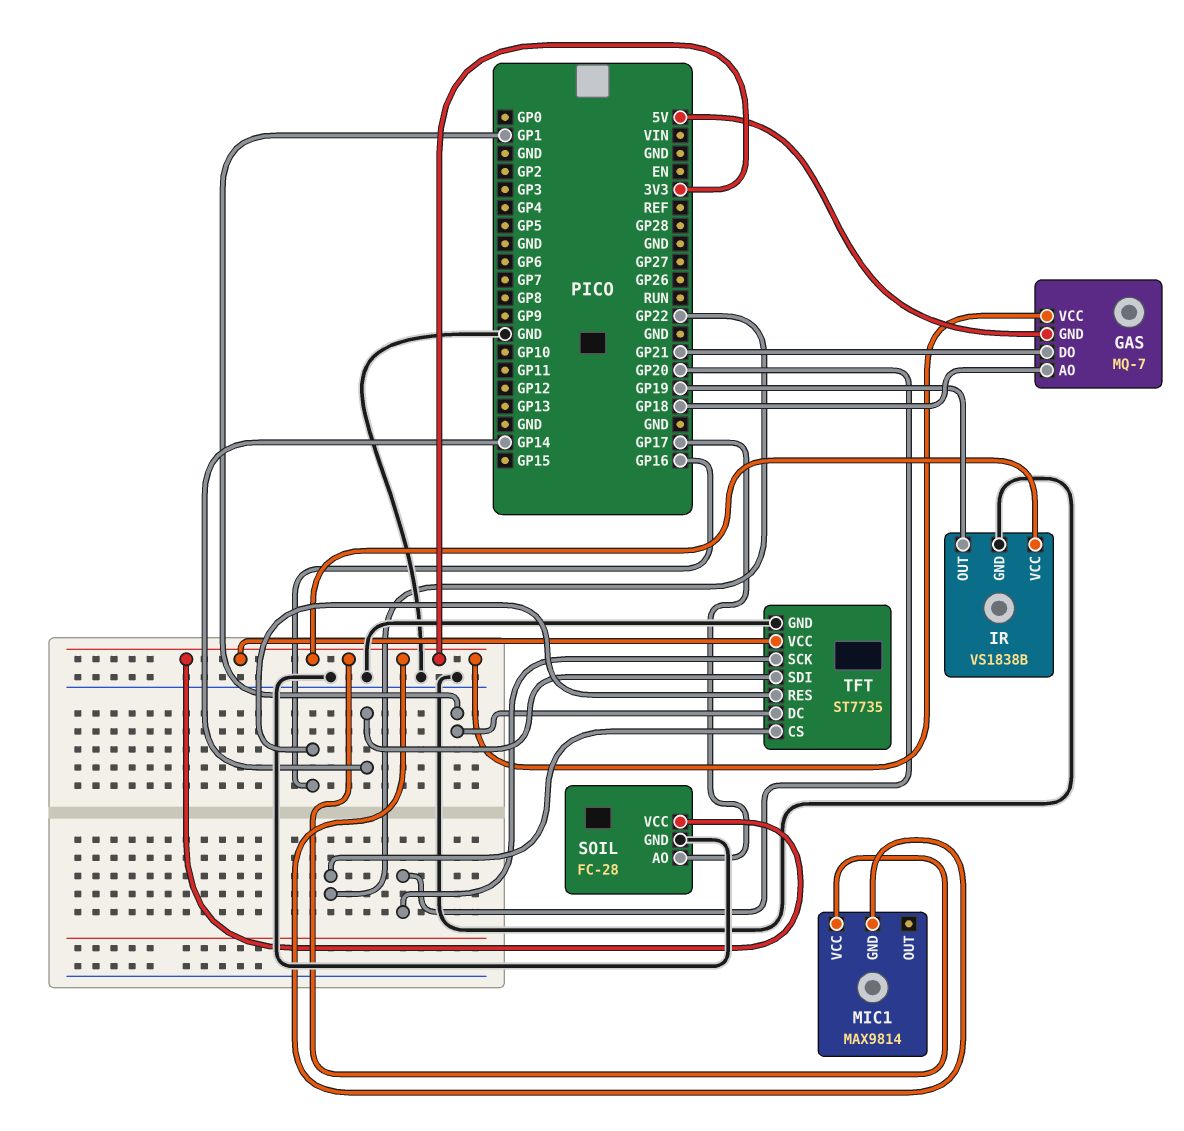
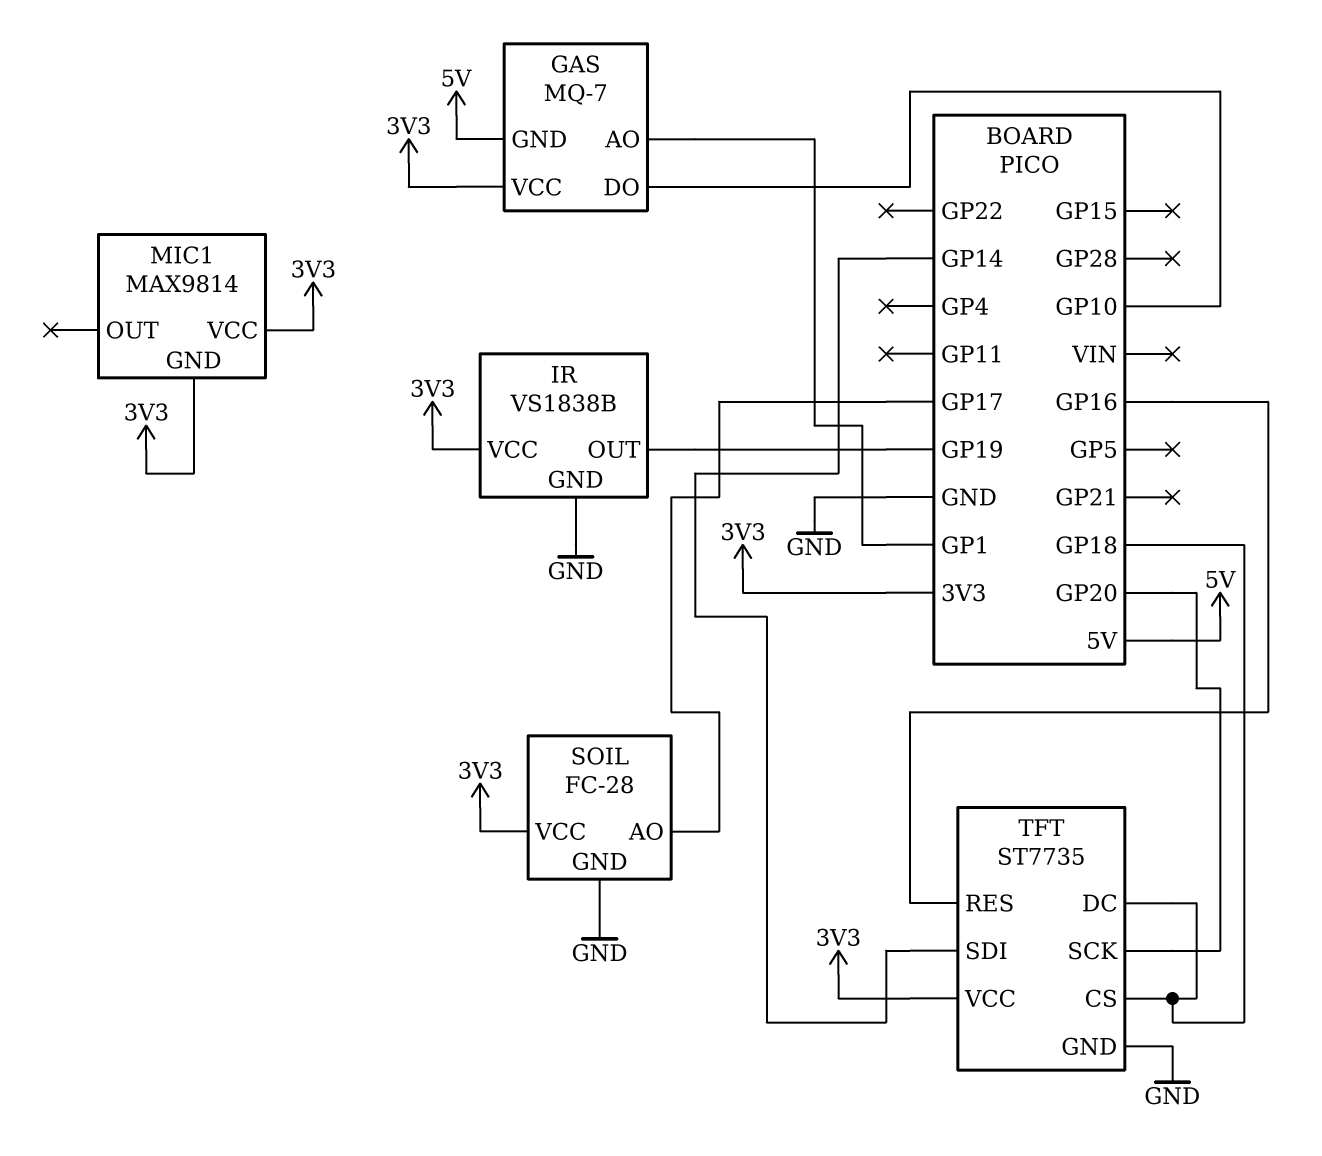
GAS pin AO: GP18 -> GP1
GAS pin DO: GP21 -> GP10
TFT pin CS: GP22 -> GP18
TFT pin DC: GP1 -> GP18

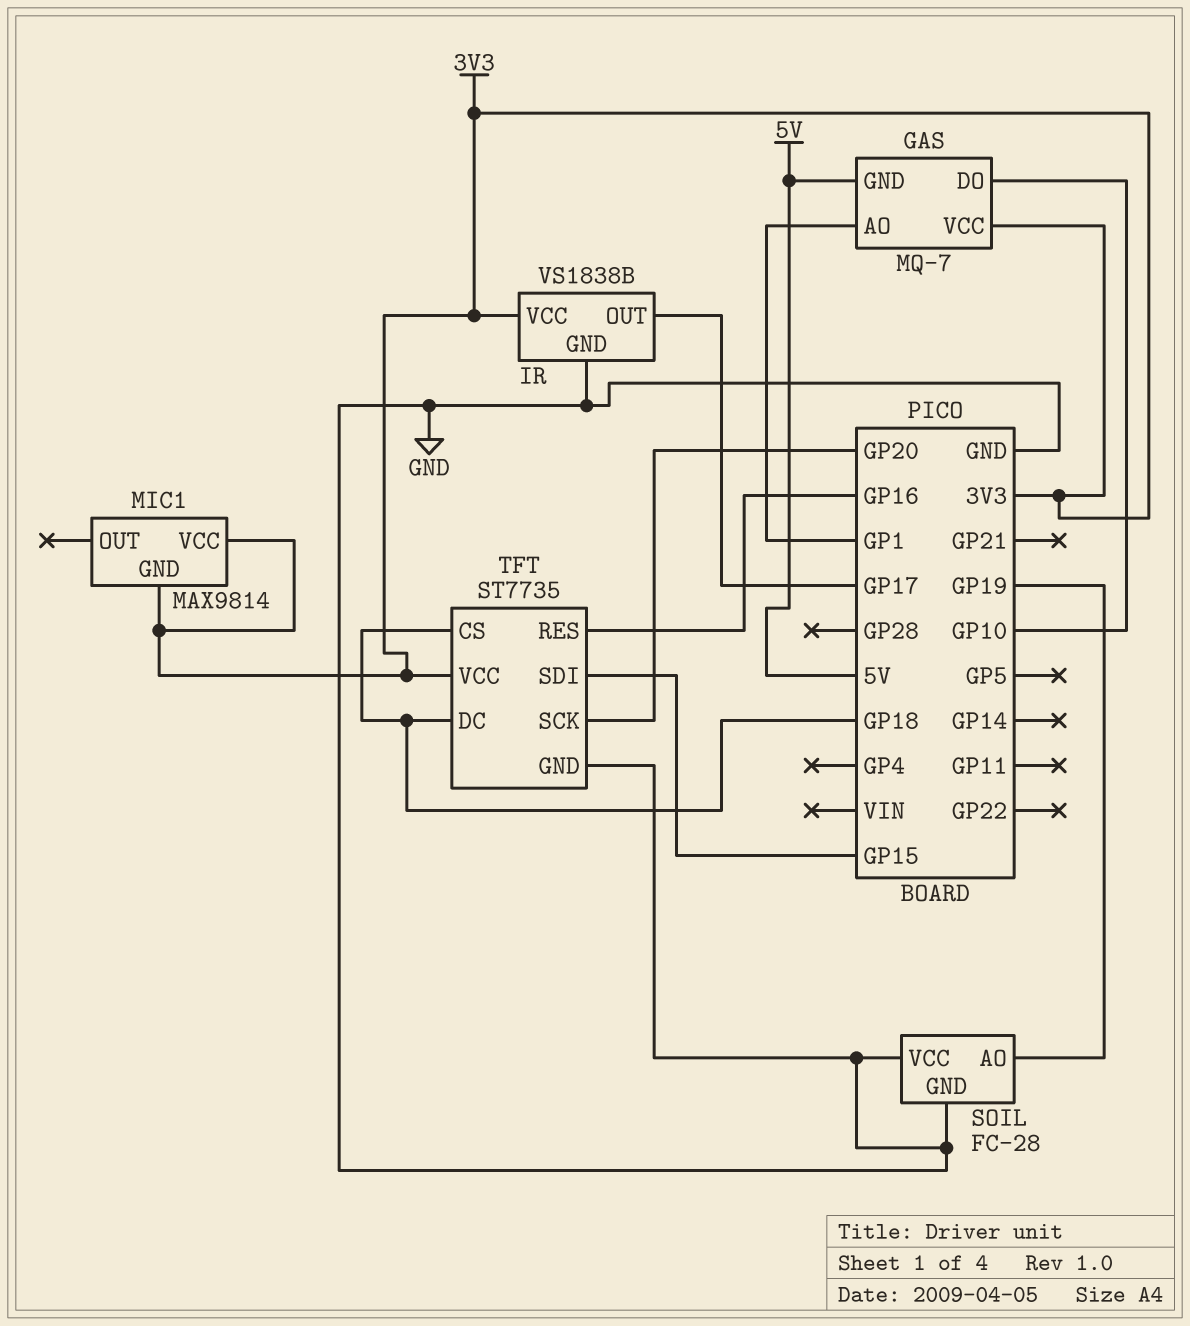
IR pin OUT: GP19 -> GP17
SOIL pin AO: GP17 -> GP19
SOIL pin VCC: 3V3 -> GND
TFT pin SDI: GP14 -> GP15

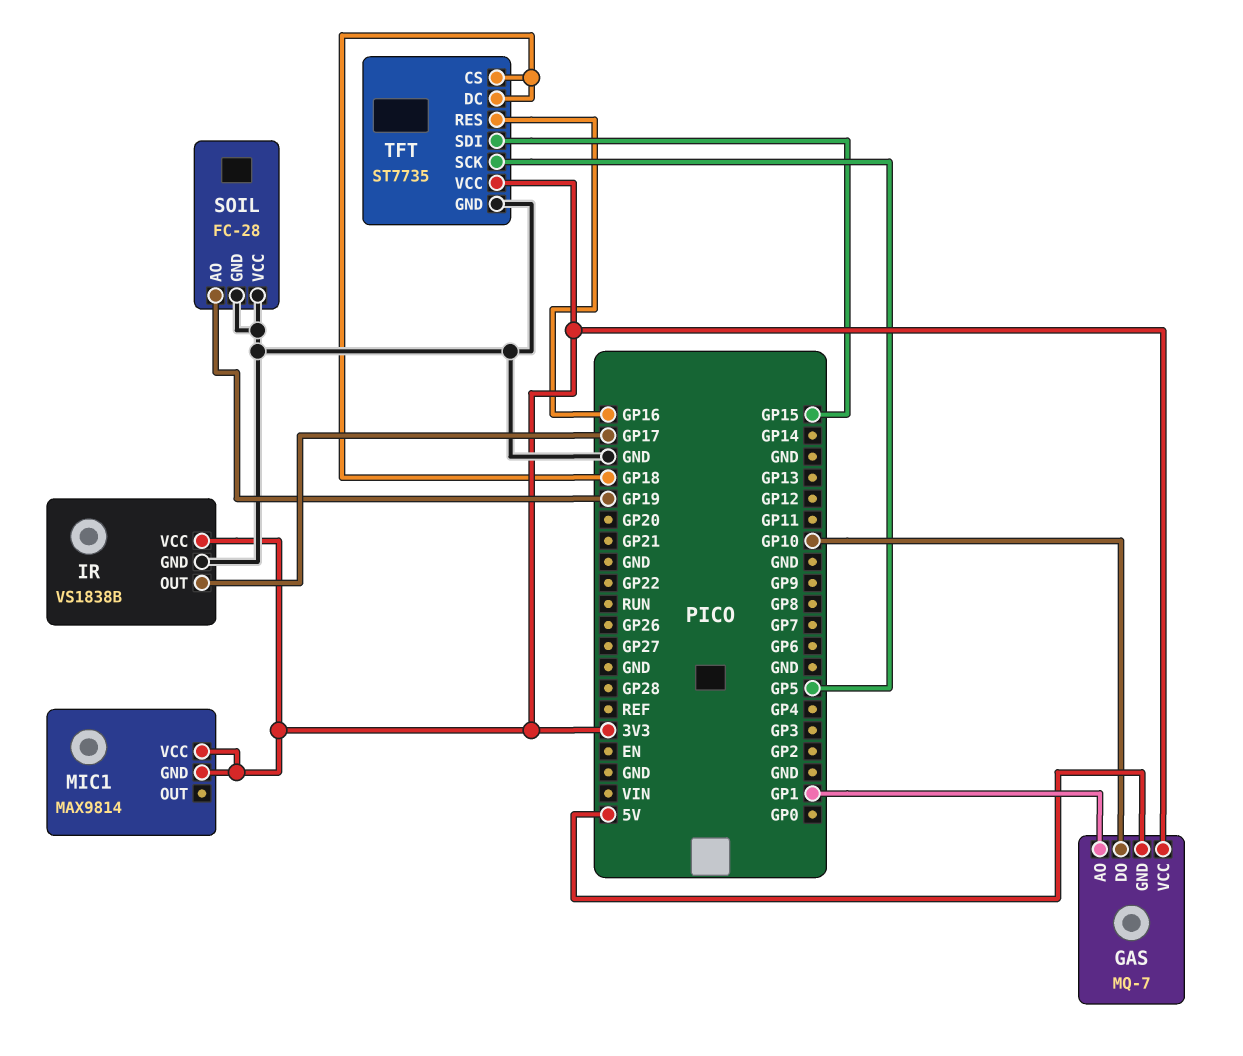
TFT pin SCK: GP20 -> GP5

